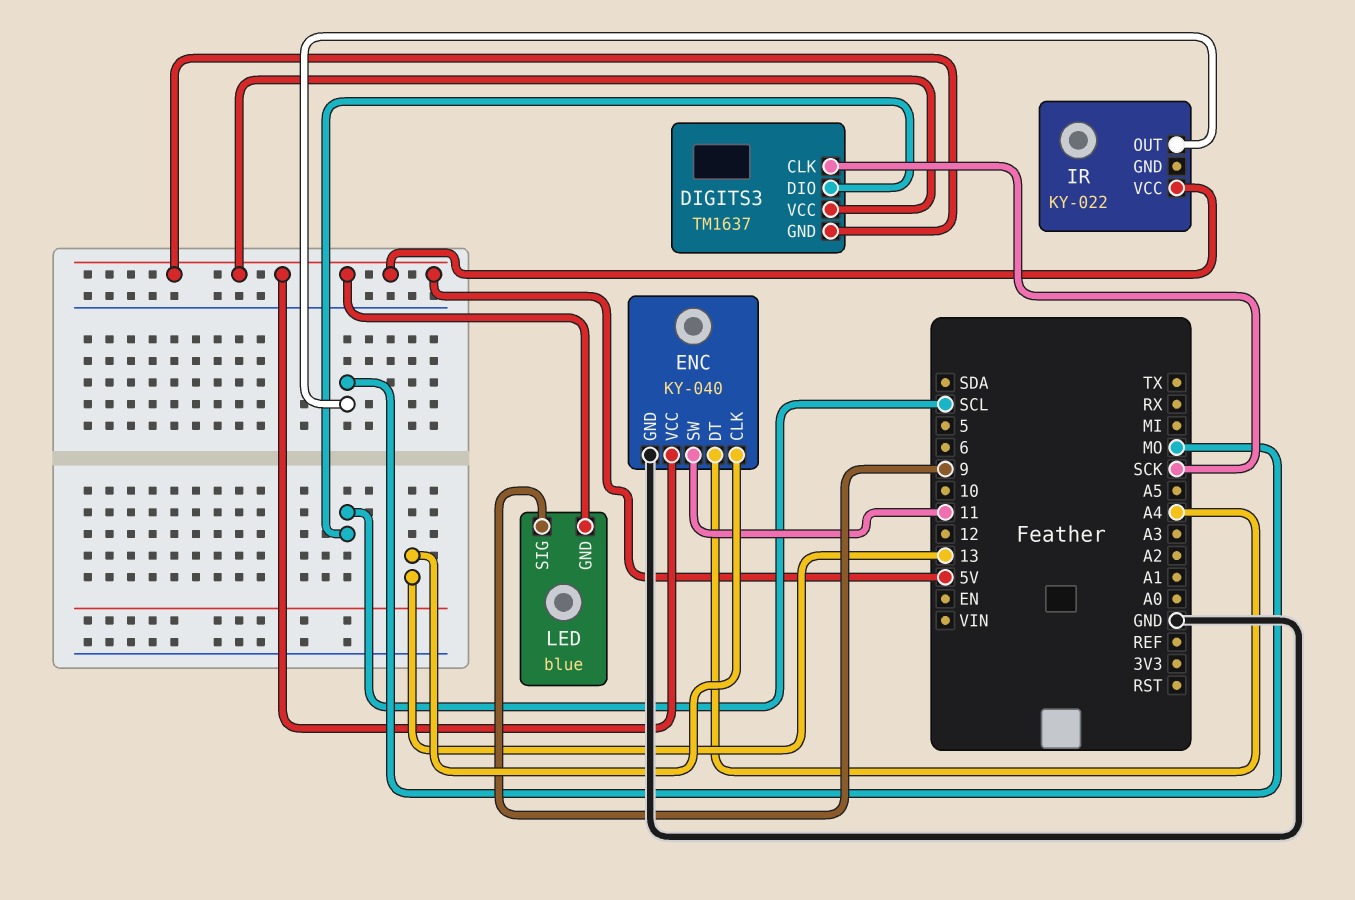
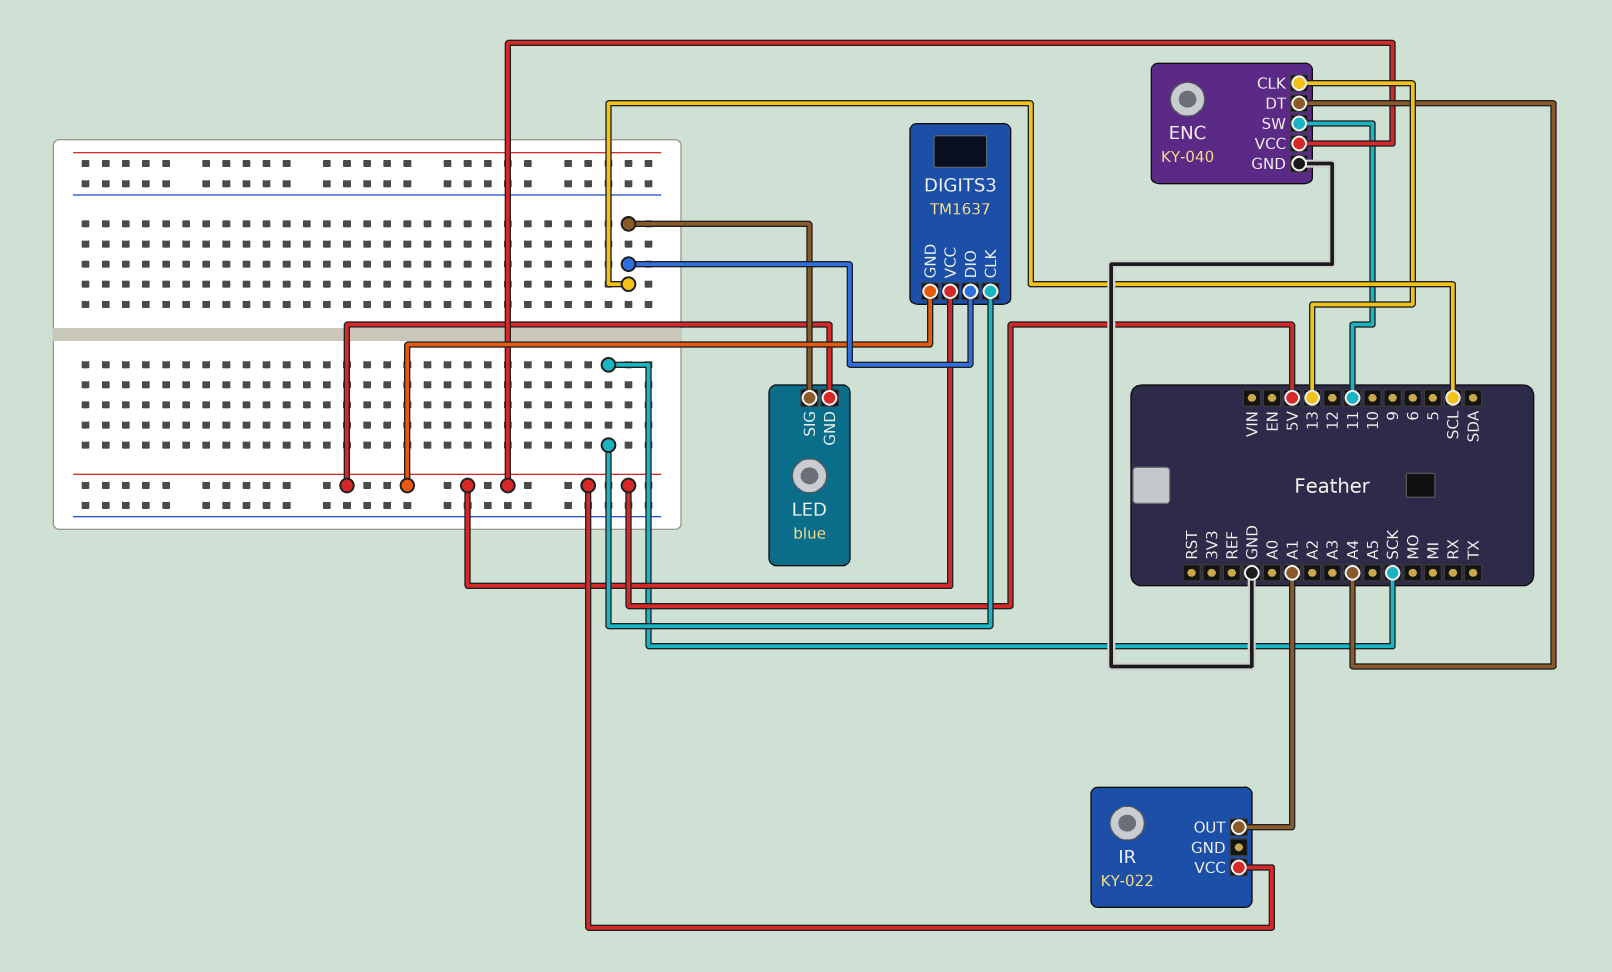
IR pin OUT: MO -> A1
LED pin SIG: 9 -> SCL

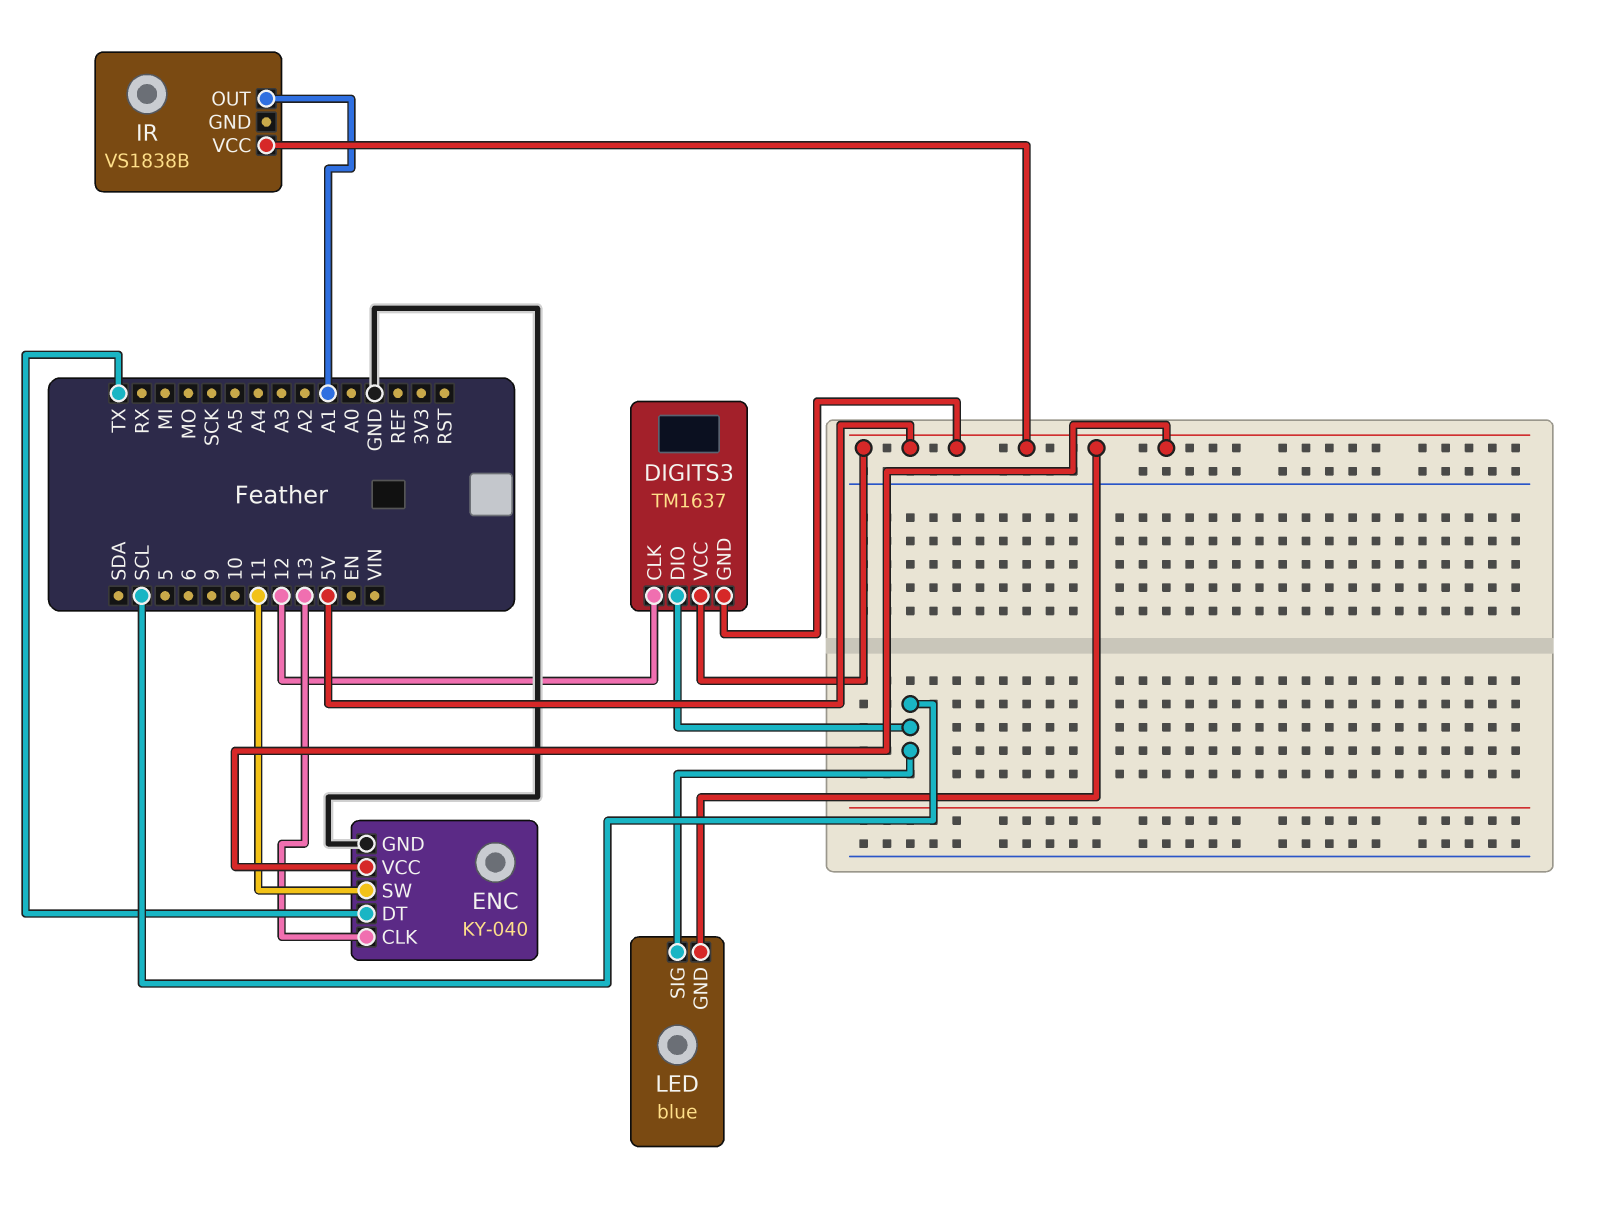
DIGITS3 pin CLK: SCK -> 12
ENC pin DT: A4 -> TX
IR: KY-022 -> VS1838B

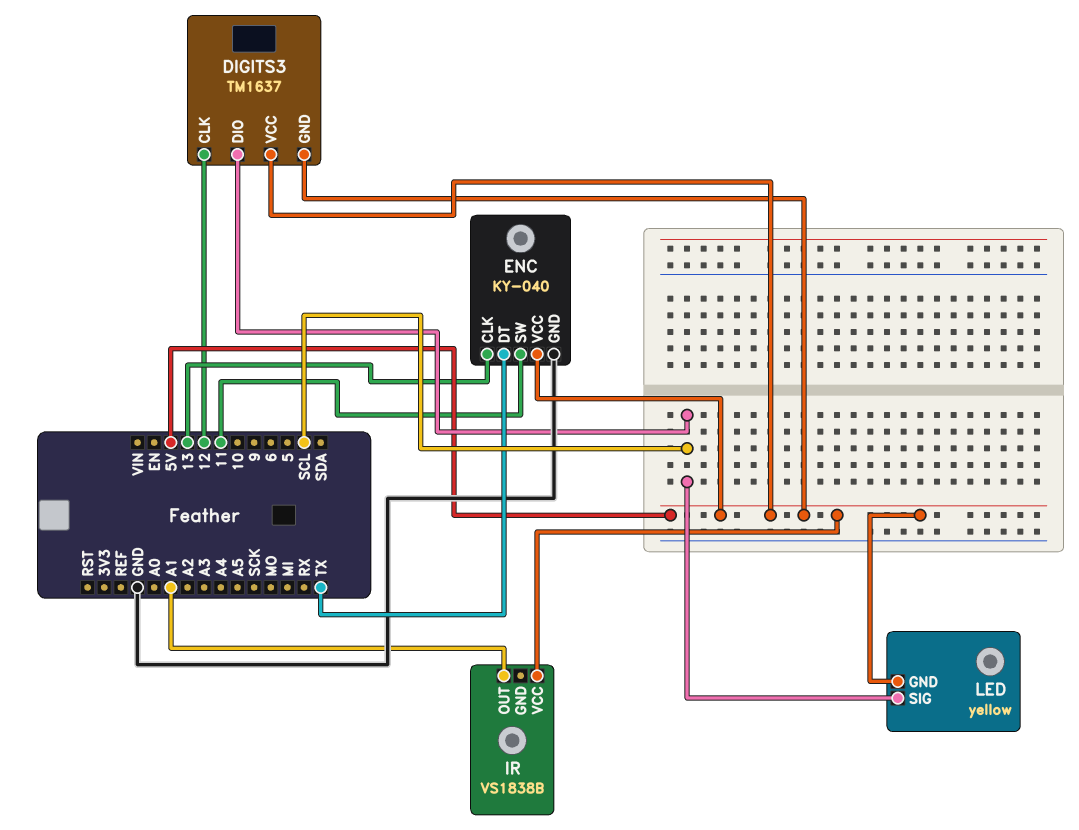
LED: blue -> yellow

